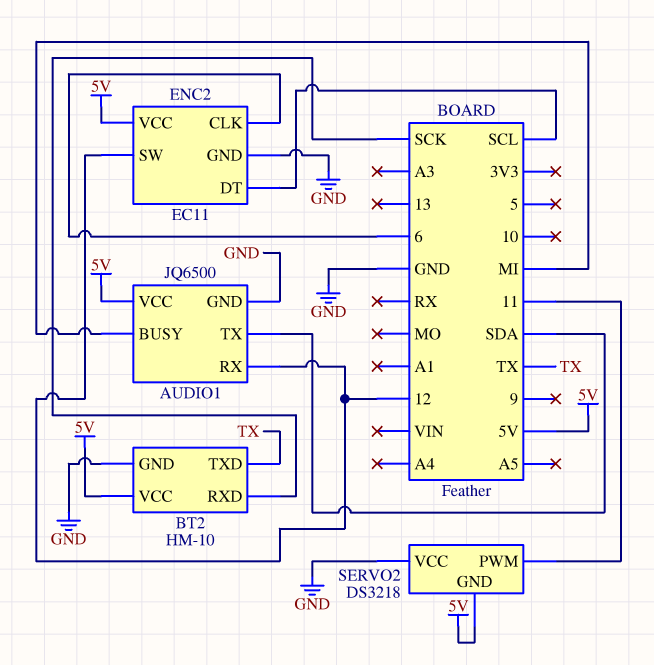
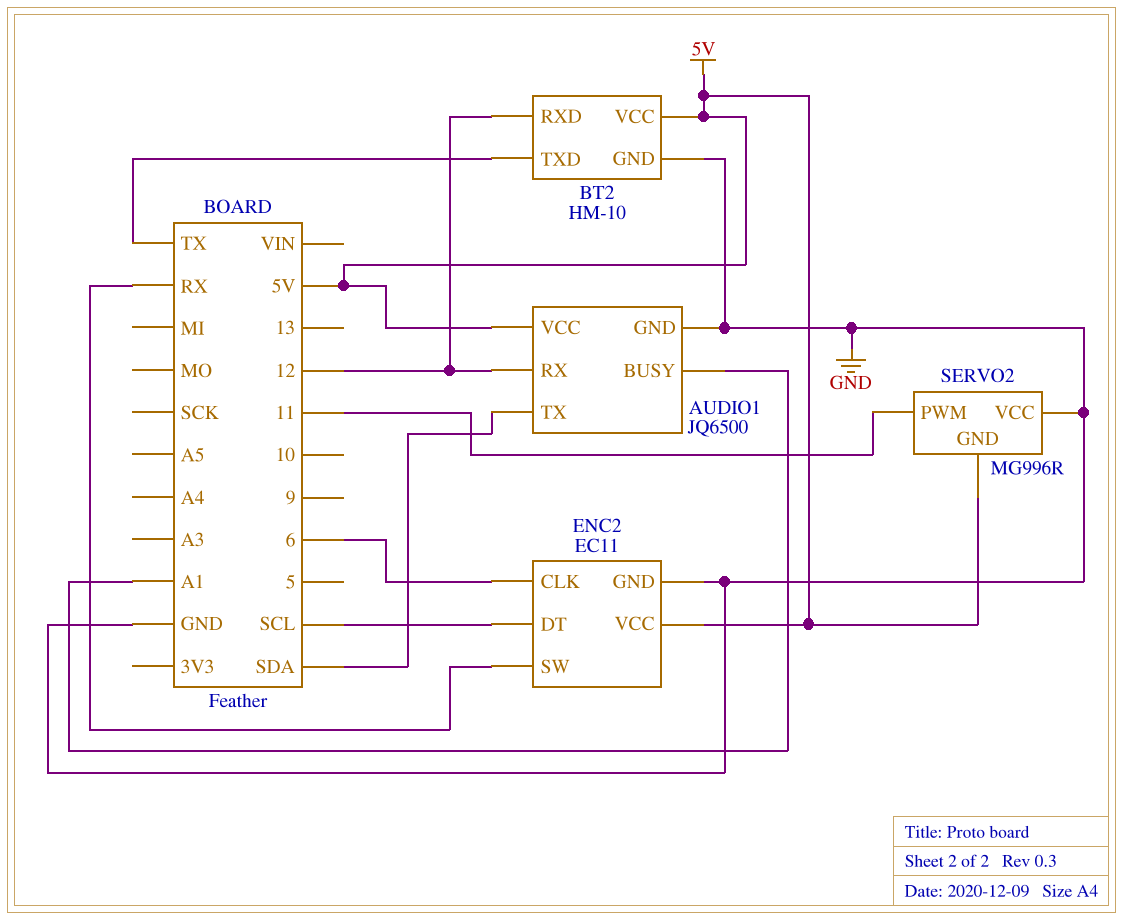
AUDIO1 pin BUSY: MI -> A1
BT2 pin RXD: SCK -> 12
ENC2 pin SW: 12 -> RX
SERVO2: DS3218 -> MG996R

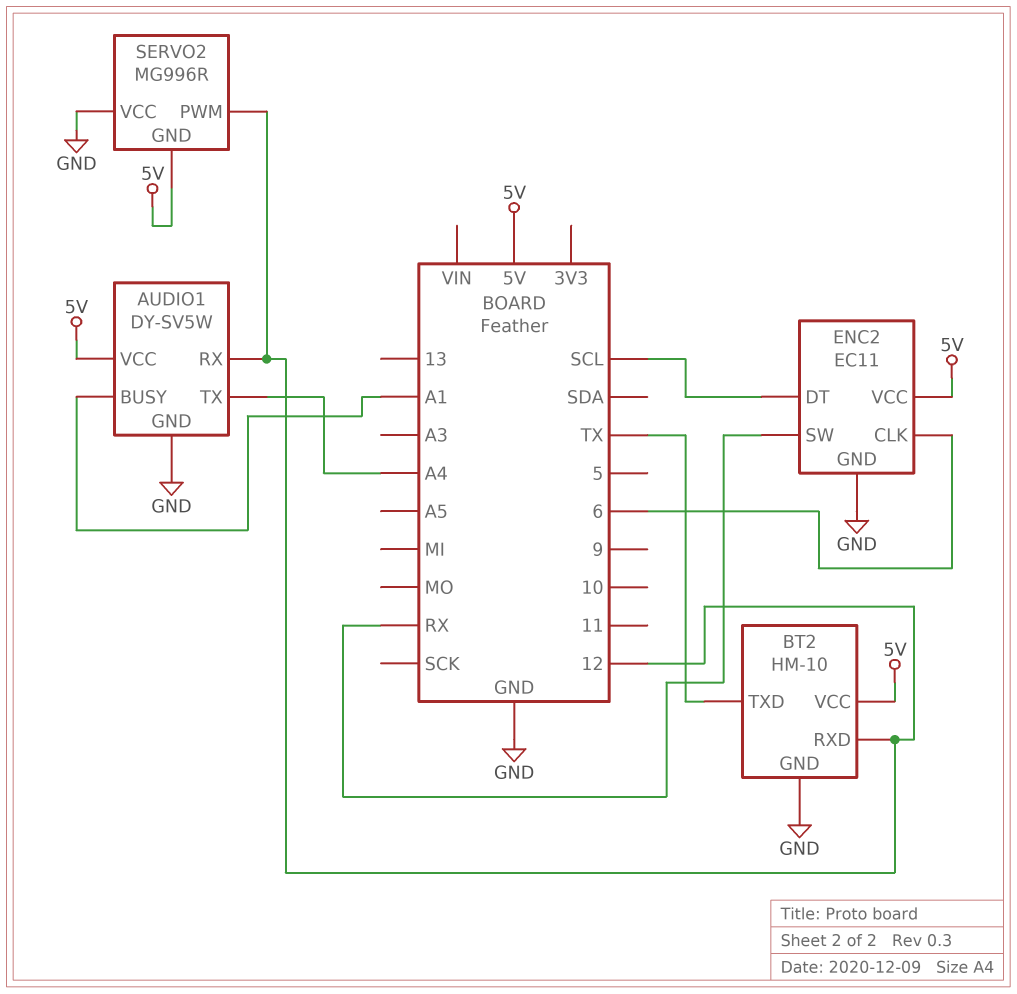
AUDIO1: JQ6500 -> DY-SV5W
AUDIO1 pin TX: SDA -> A4
SERVO2 pin PWM: 11 -> 12

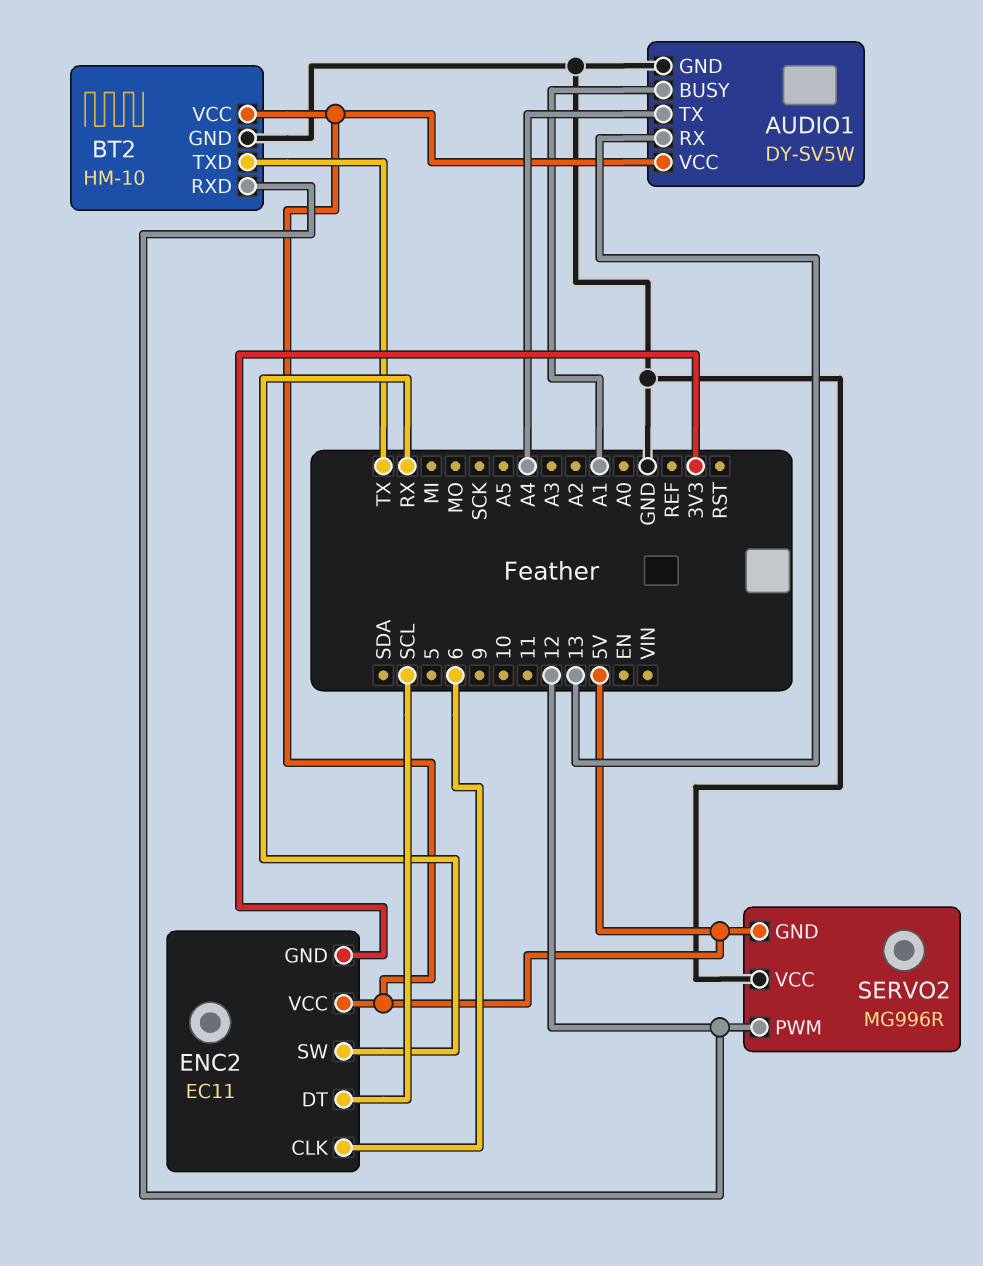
AUDIO1 pin RX: 12 -> 13
ENC2 pin GND: GND -> 3V3

